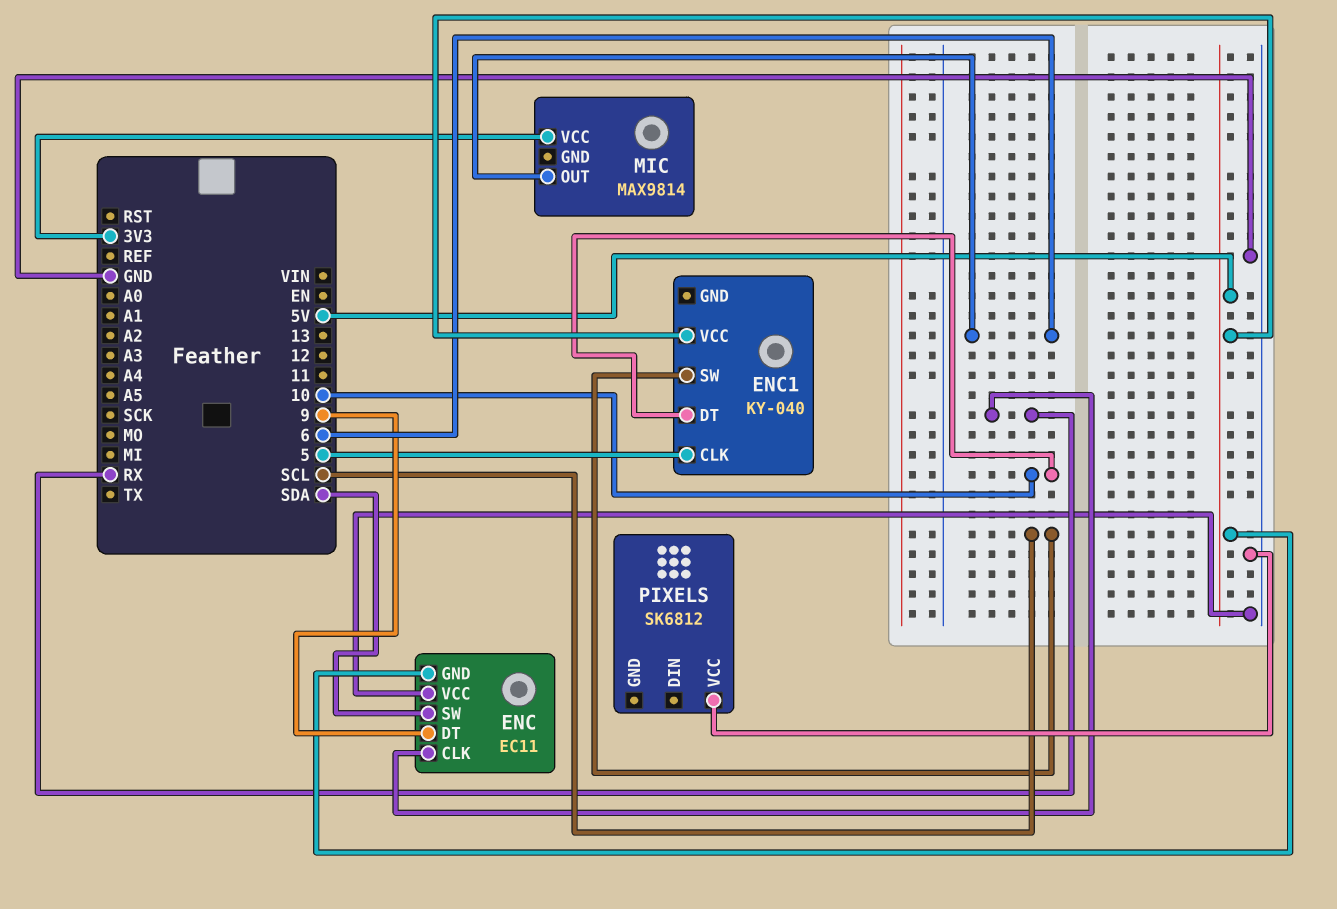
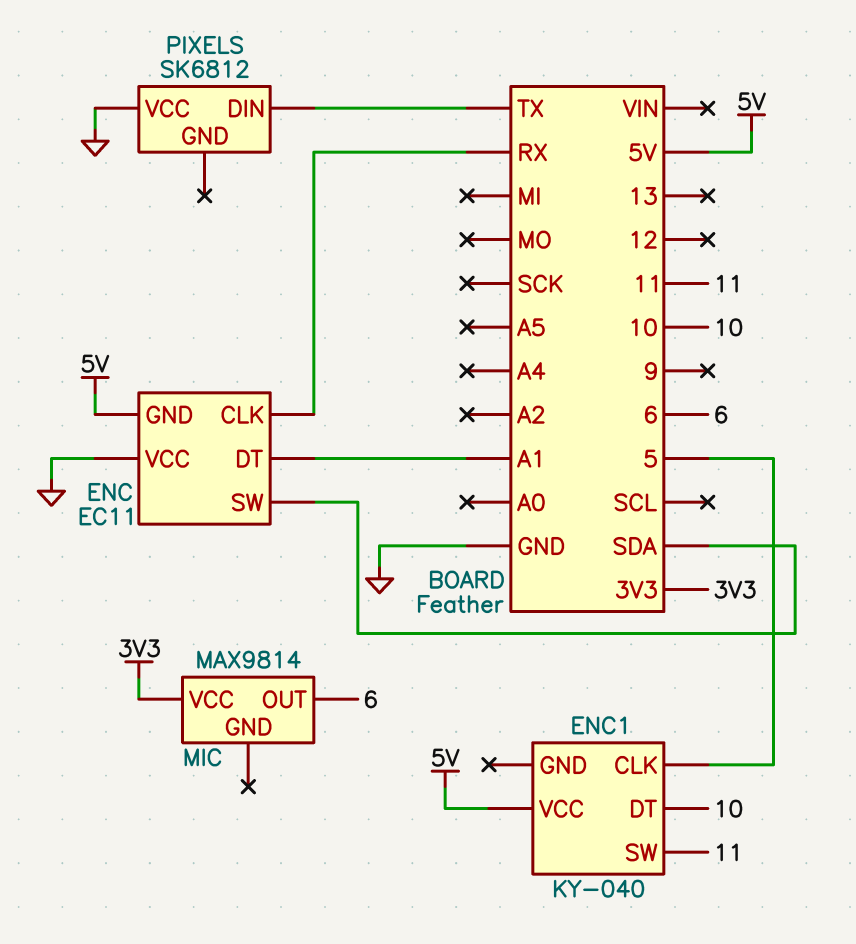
ENC pin DT: 9 -> A1
ENC1 pin SW: SCL -> 11
PIXELS pin DIN: none -> TX

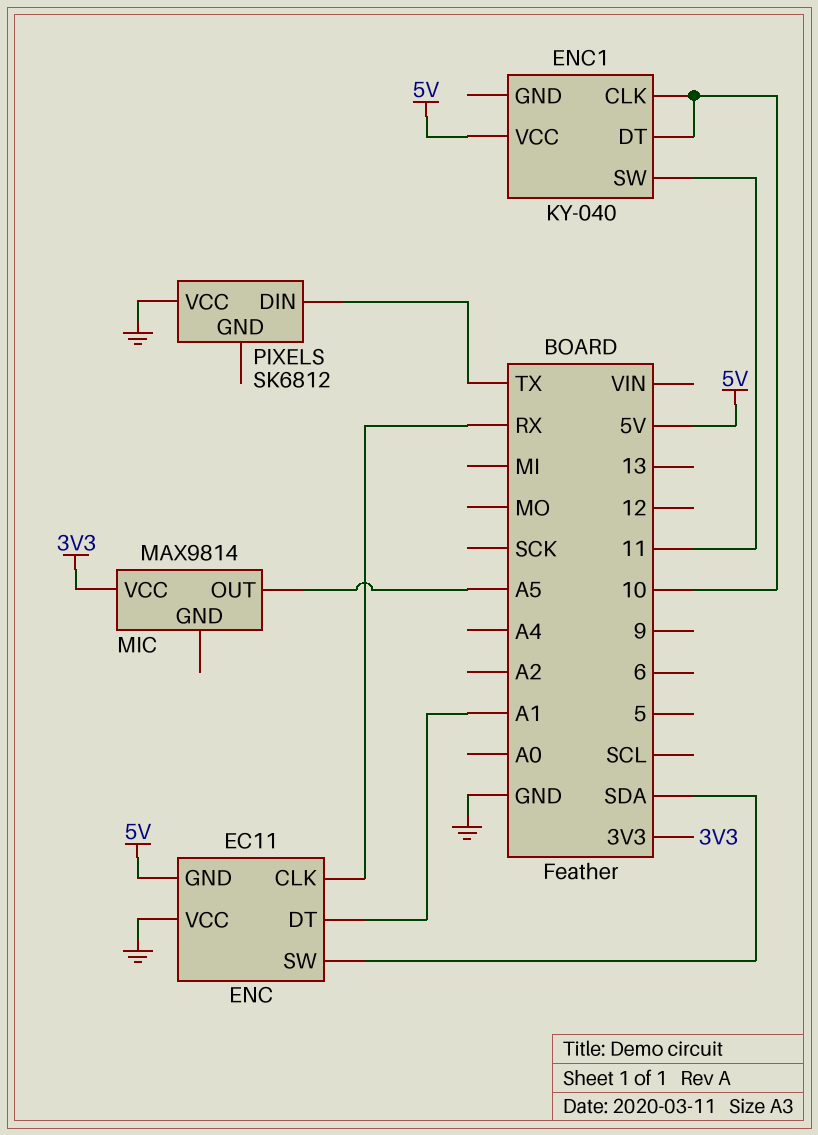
ENC1 pin CLK: 5 -> 10
MIC pin OUT: 6 -> A5

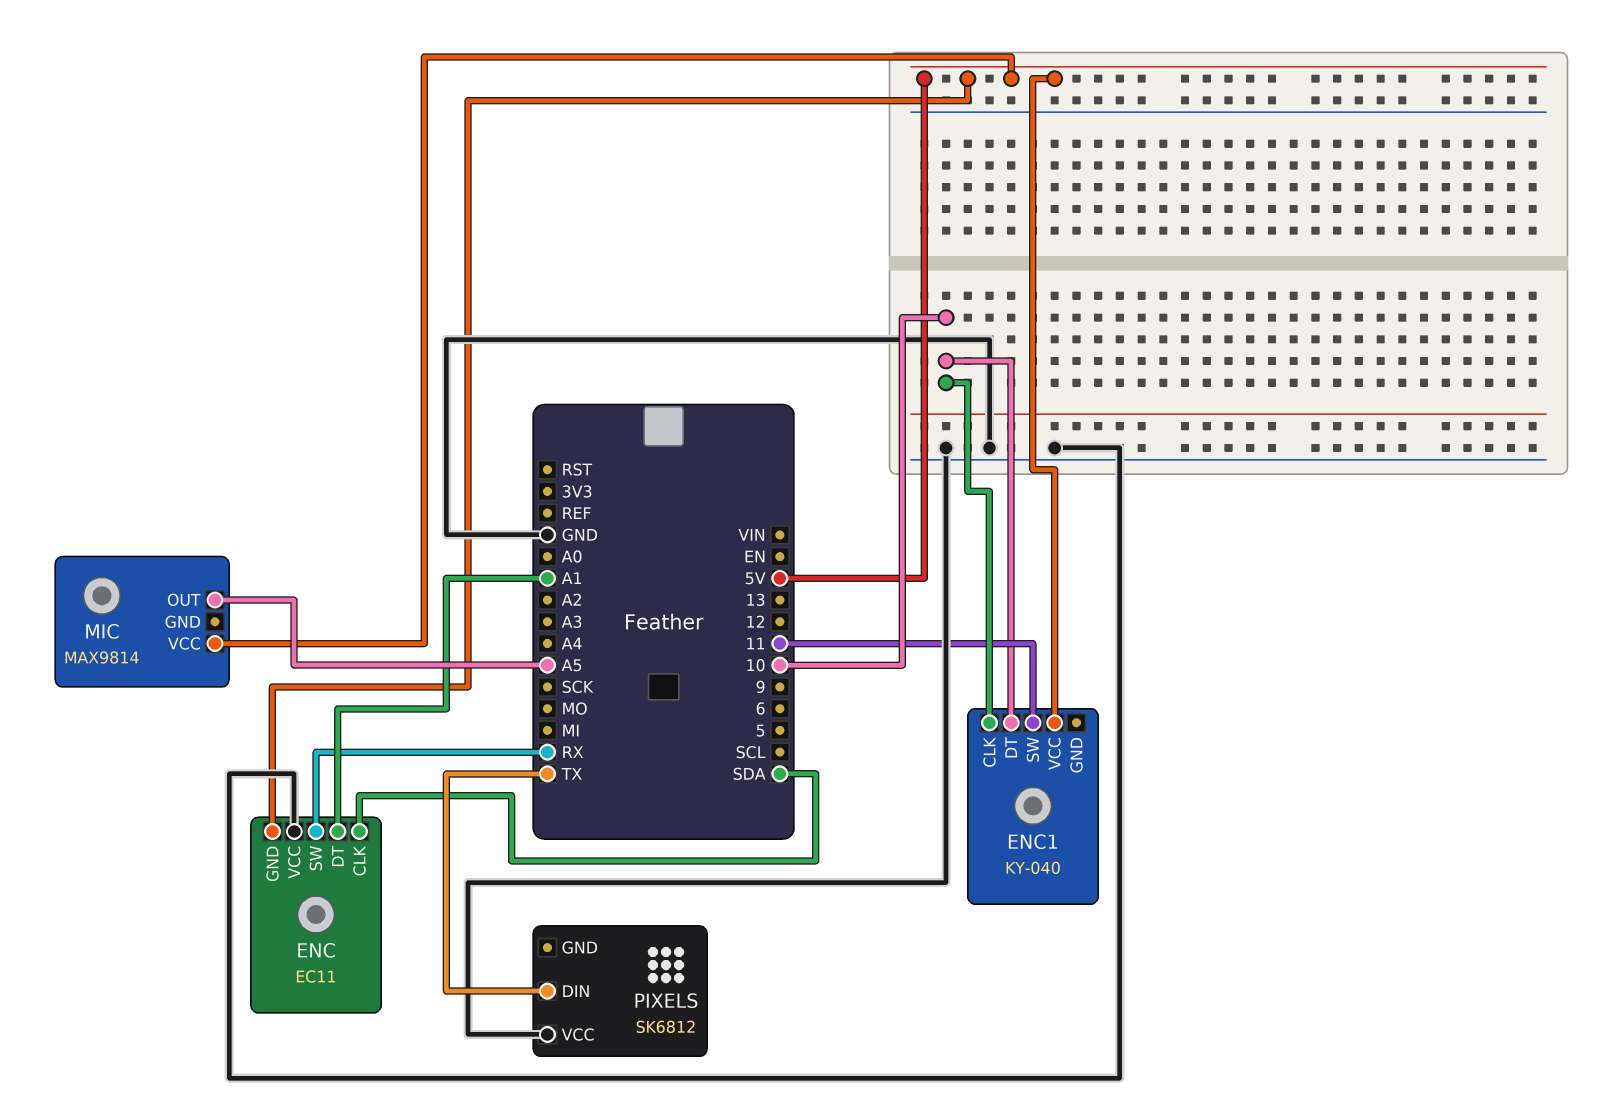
ENC pin CLK: RX -> SDA
ENC pin SW: SDA -> RX
MIC pin VCC: 3V3 -> 5V

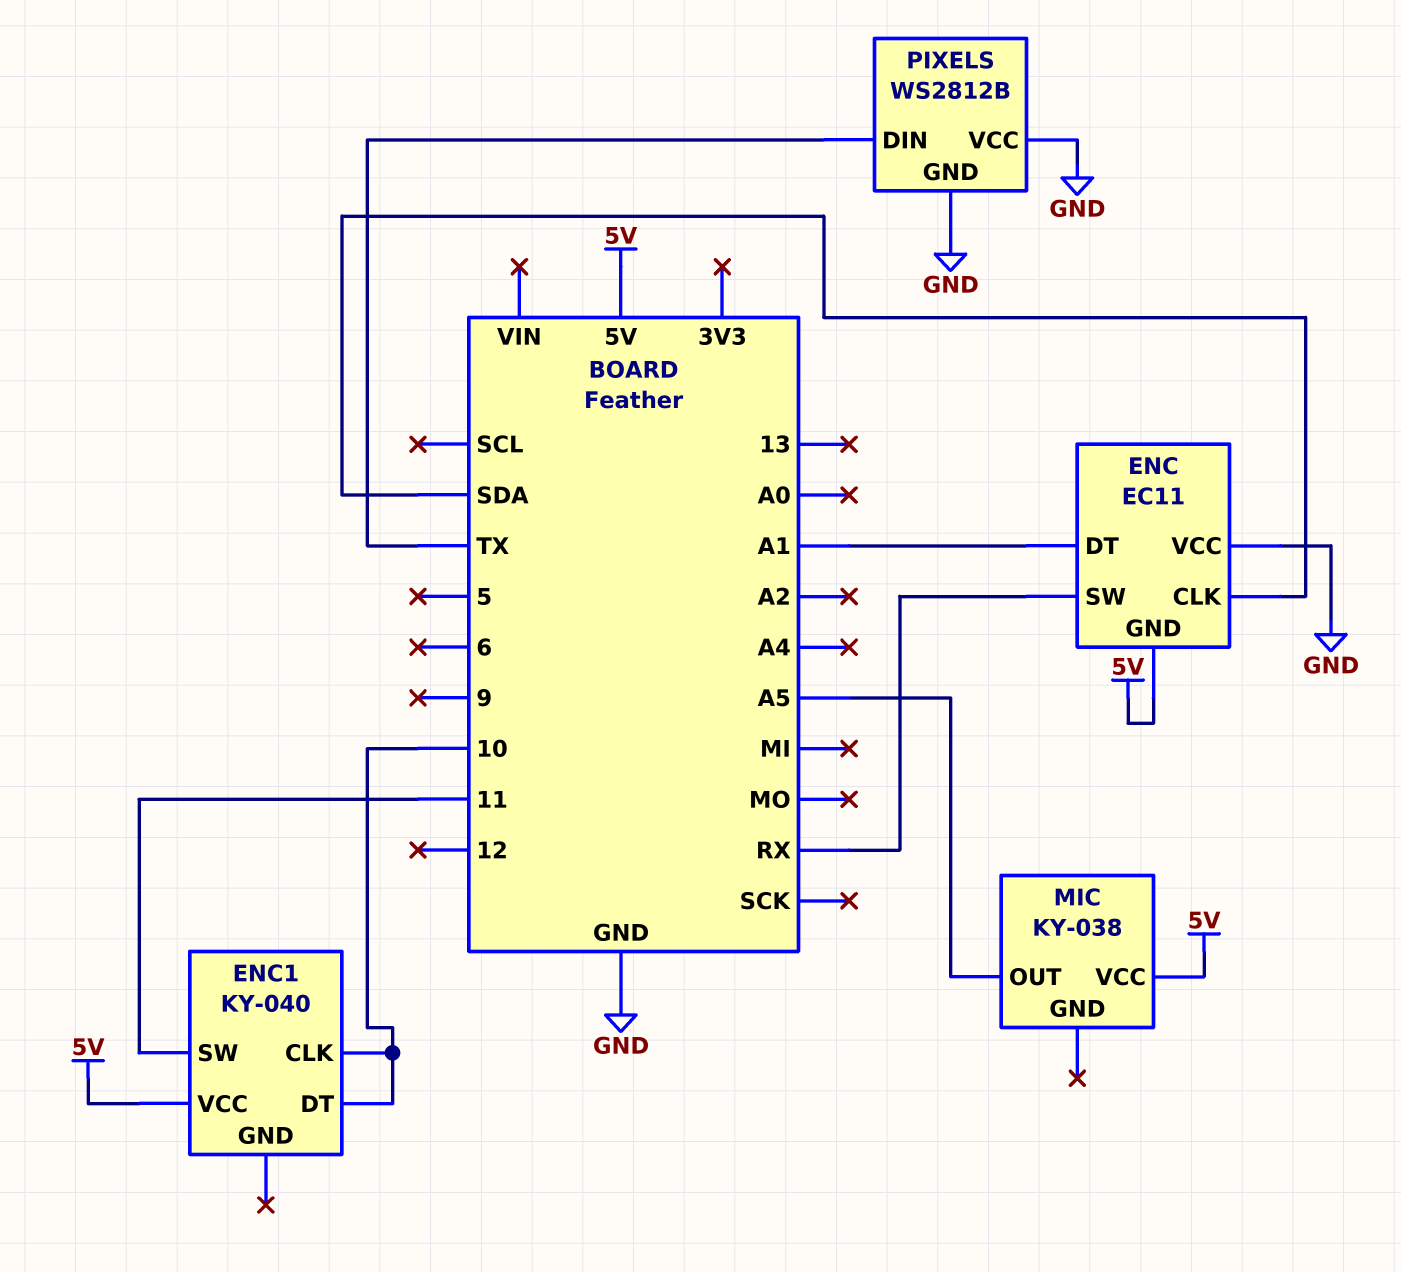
MIC: MAX9814 -> KY-038
PIXELS: SK6812 -> WS2812B
PIXELS pin GND: none -> GND

